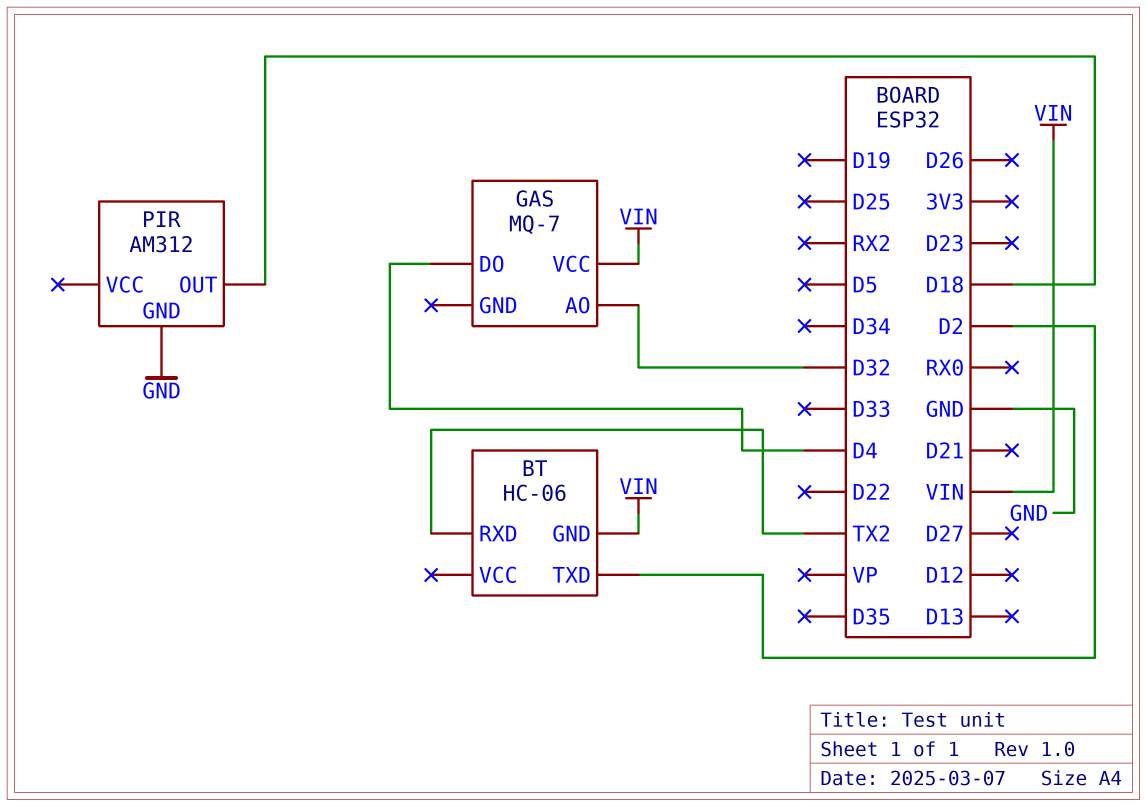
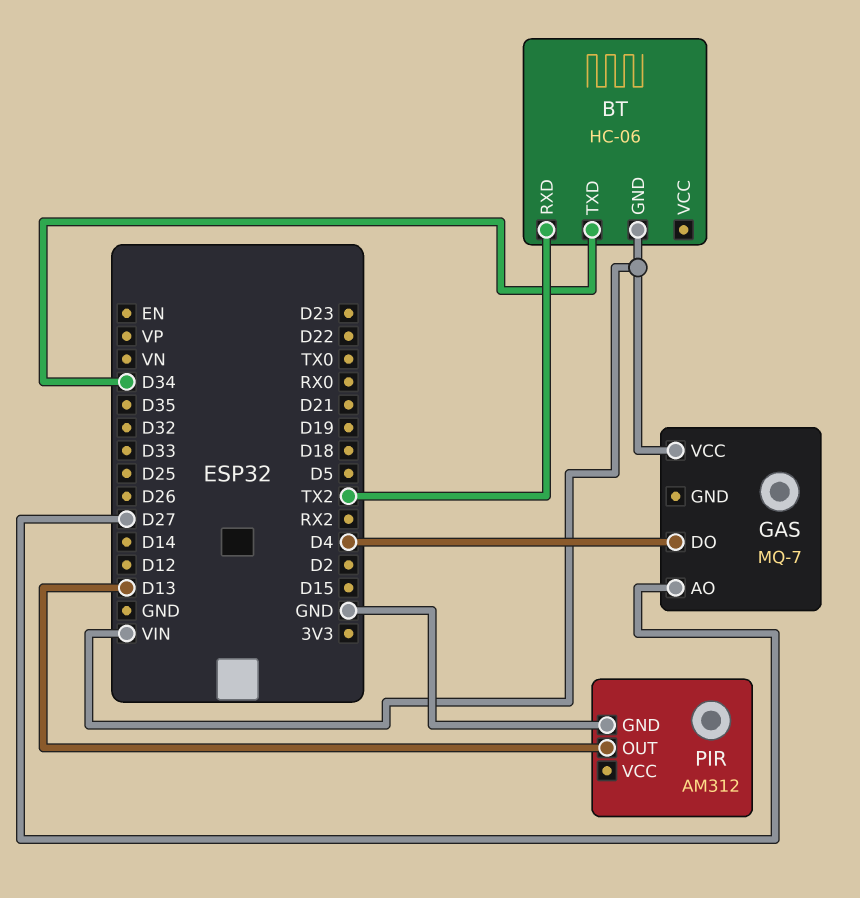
BT pin TXD: D2 -> D34
GAS pin AO: D32 -> D27
PIR pin OUT: D18 -> D13

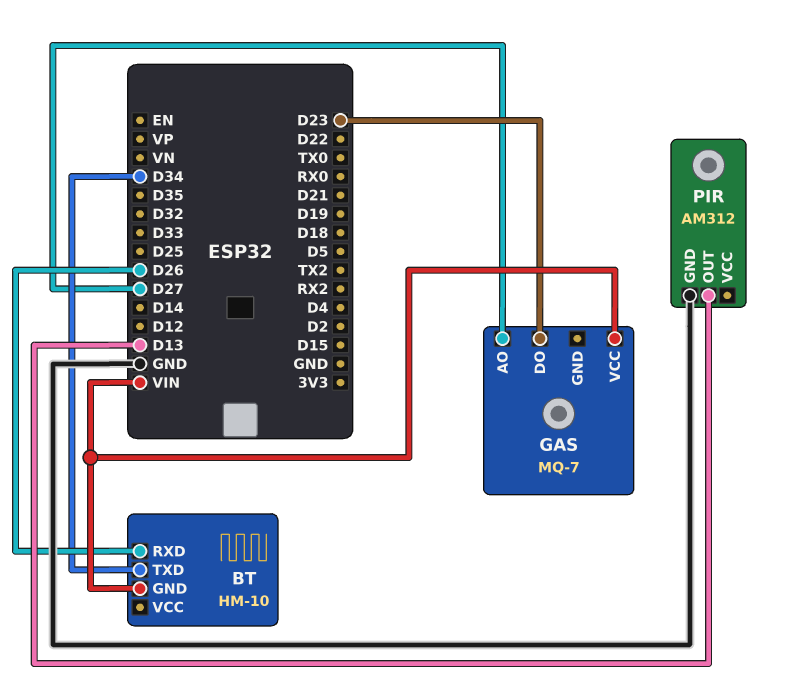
BT: HC-06 -> HM-10
BT pin RXD: TX2 -> D26
GAS pin DO: D4 -> D23

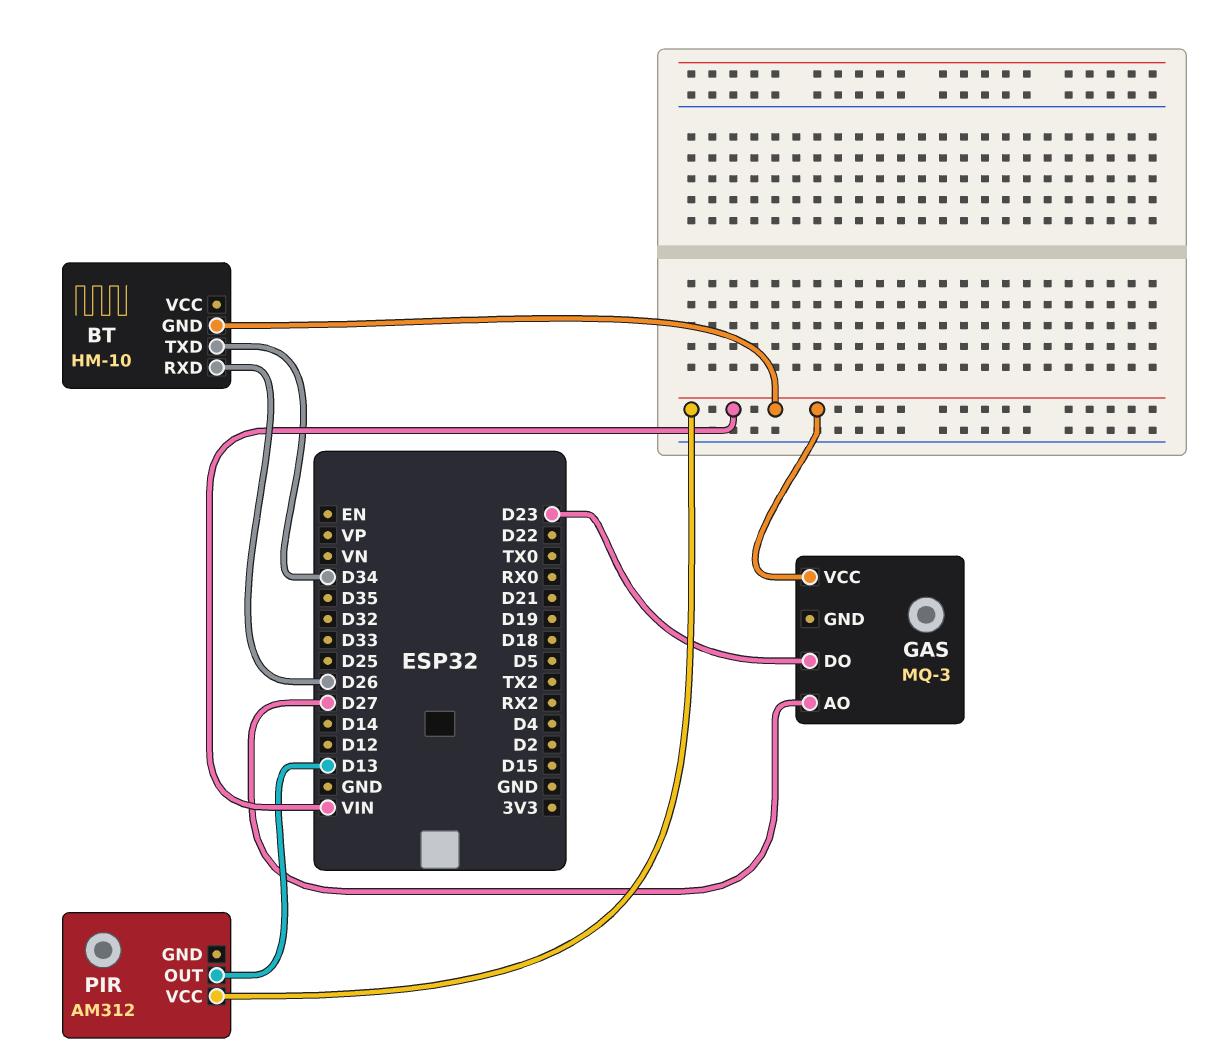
GAS: MQ-7 -> MQ-3
PIR pin GND: GND -> none
PIR pin VCC: none -> VIN

